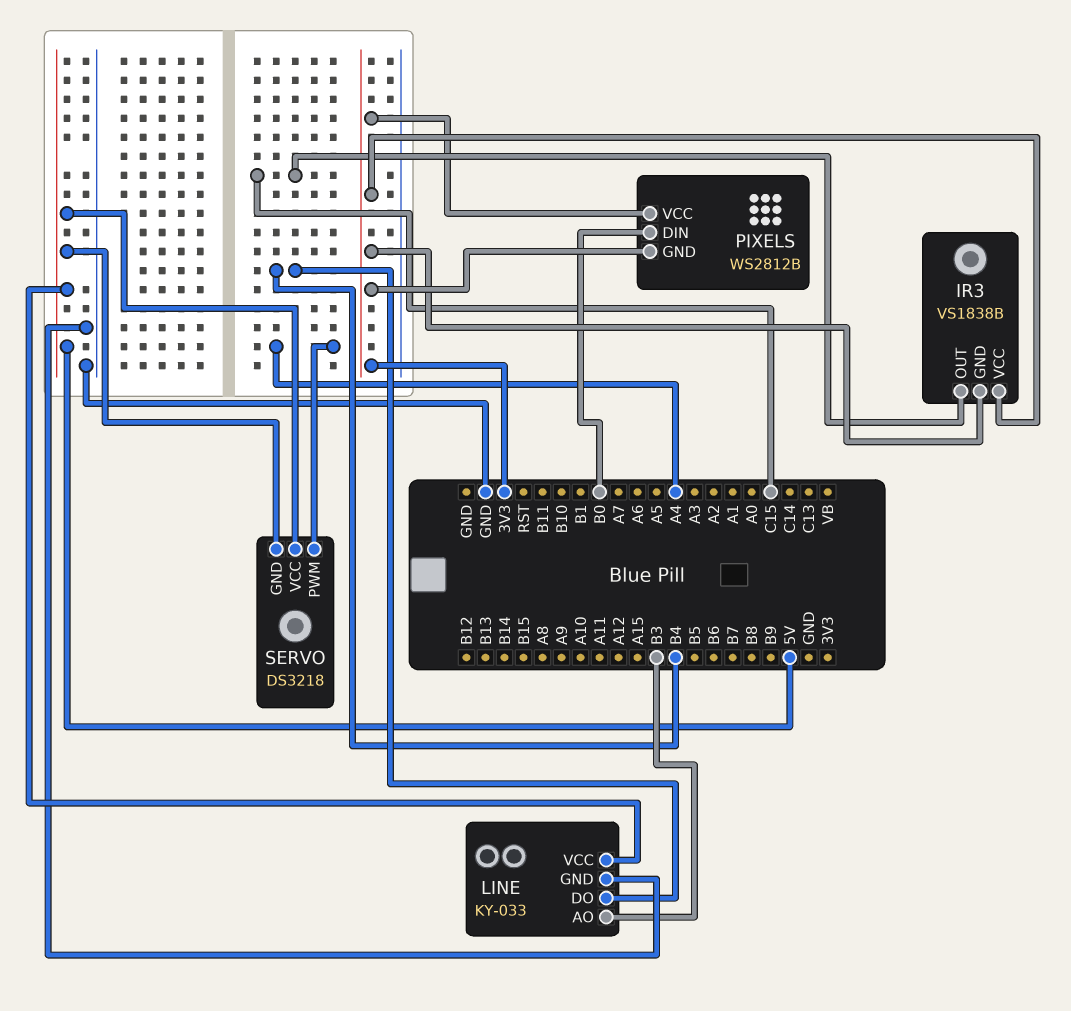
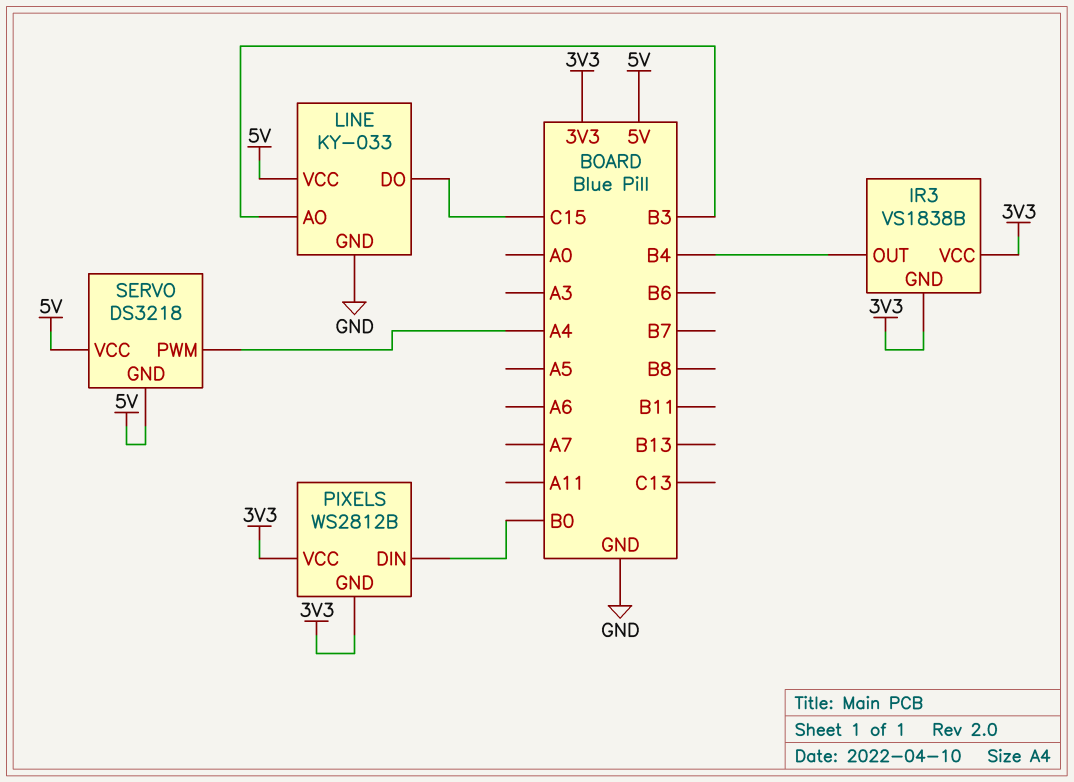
IR3 pin OUT: C15 -> B4
LINE pin DO: B4 -> C15

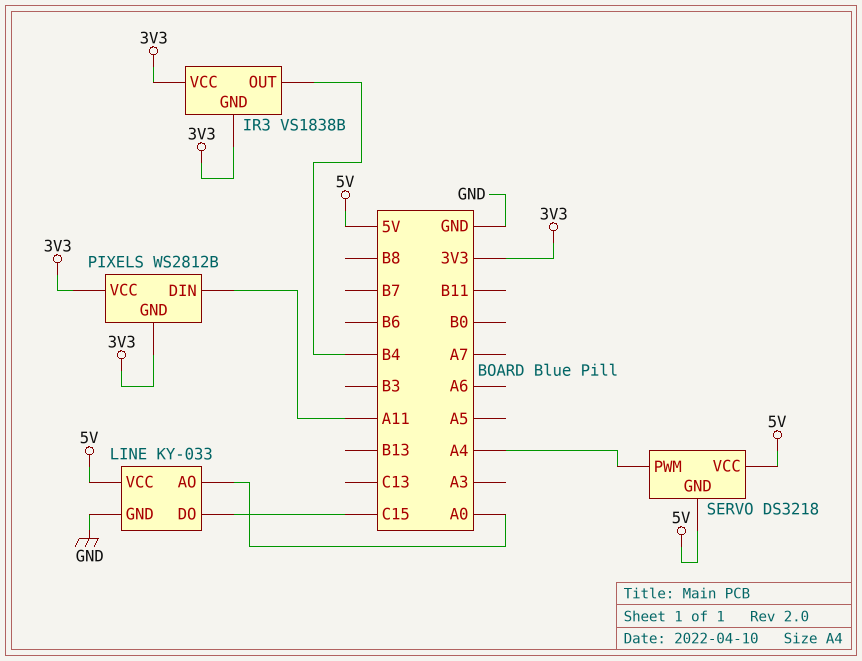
LINE pin AO: B3 -> A0
PIXELS pin DIN: B0 -> A11

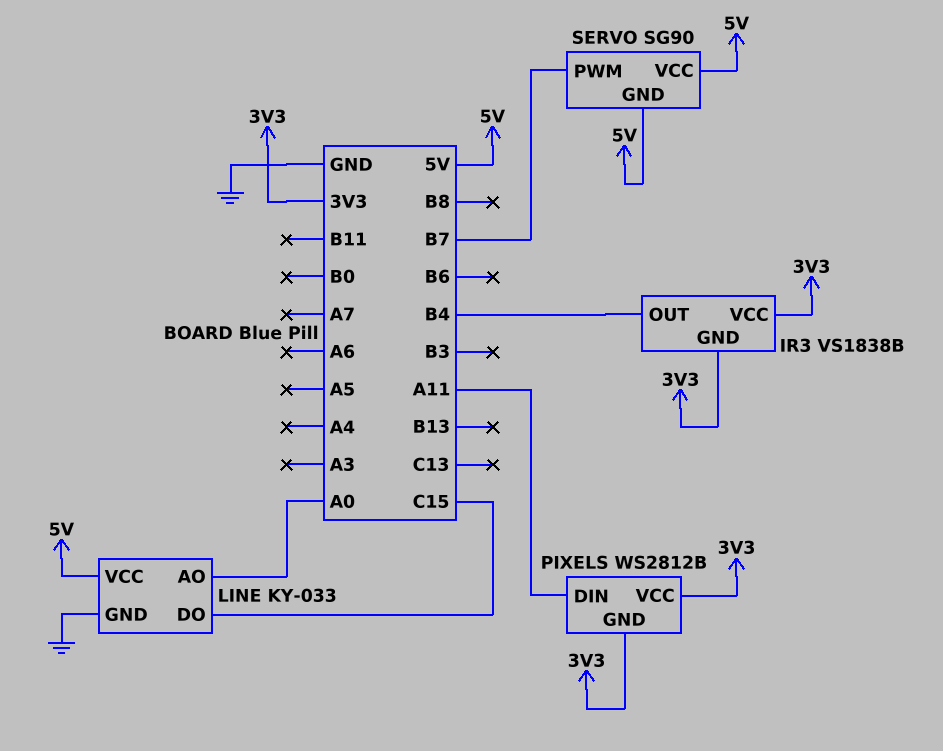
SERVO: DS3218 -> SG90
SERVO pin PWM: A4 -> B7

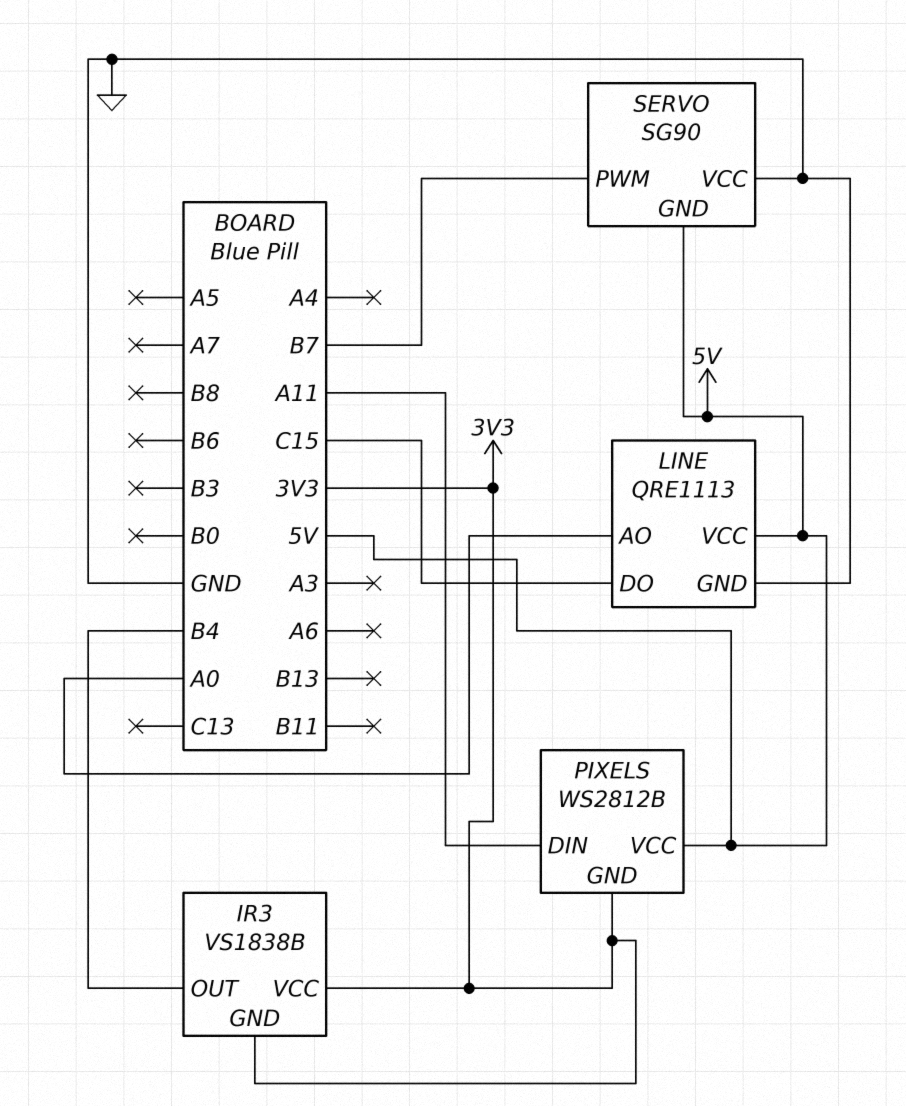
LINE: KY-033 -> QRE1113
PIXELS pin VCC: 3V3 -> 5V
SERVO pin VCC: 5V -> GND

